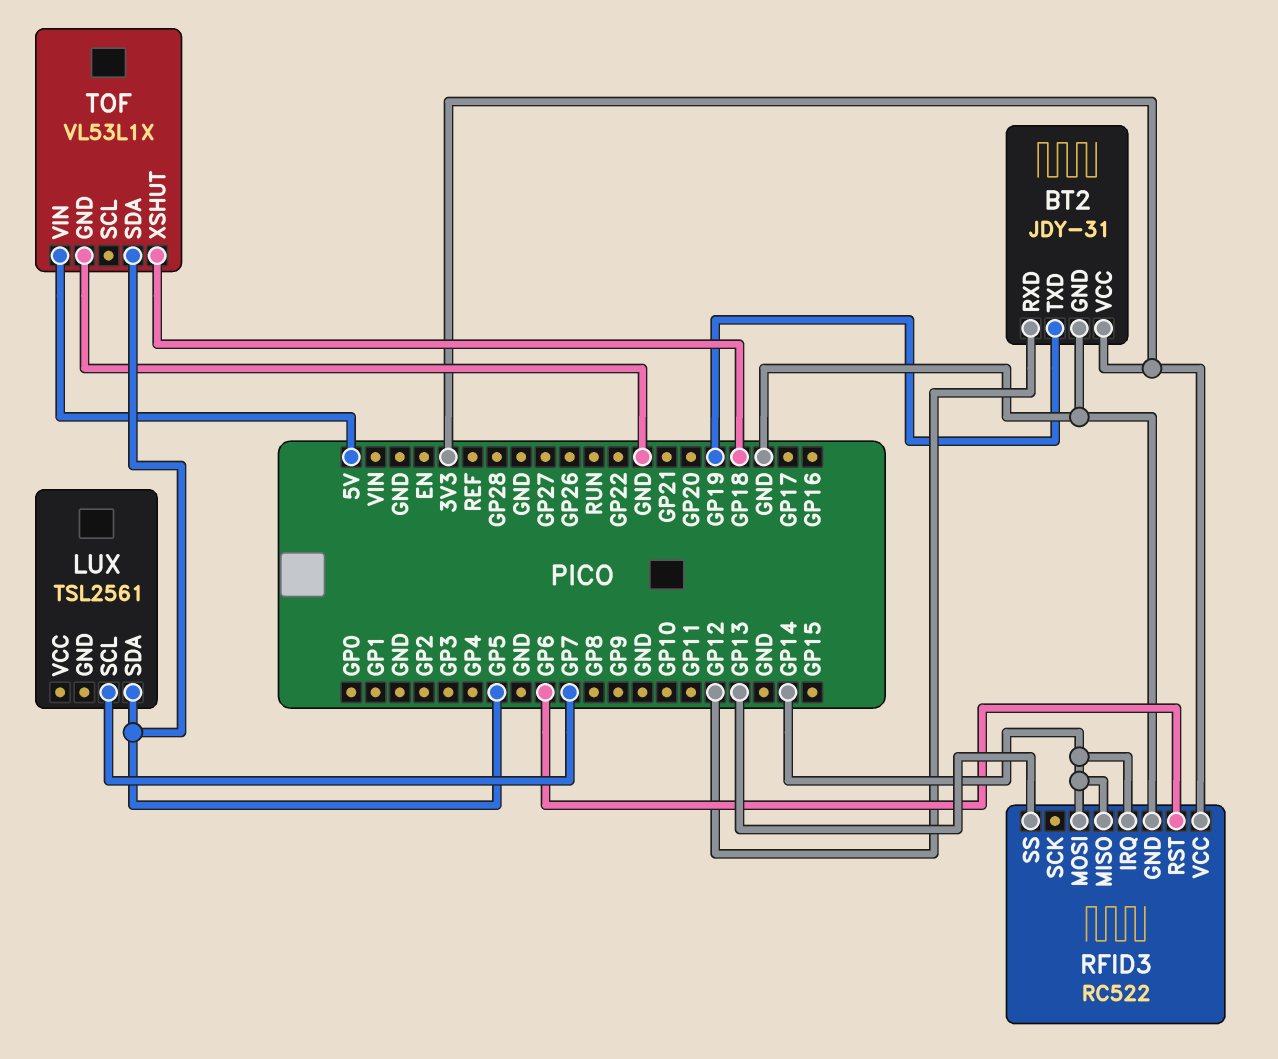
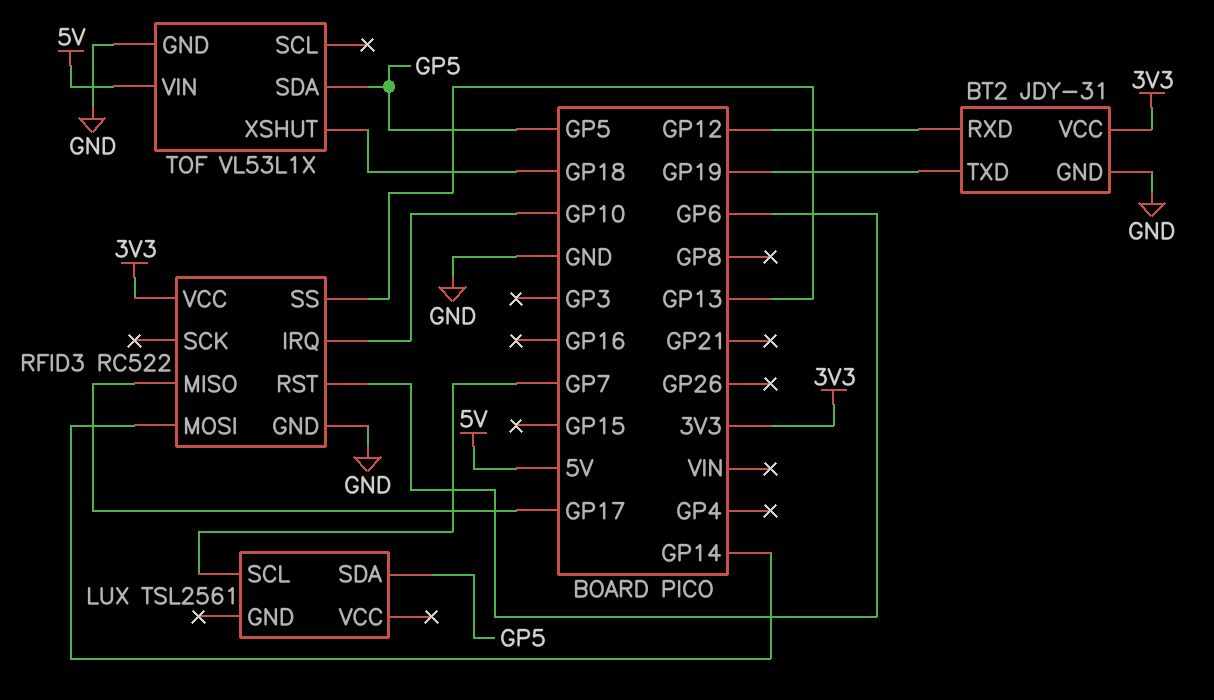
RFID3 pin IRQ: GP14 -> GP10
RFID3 pin MISO: GP14 -> GP17

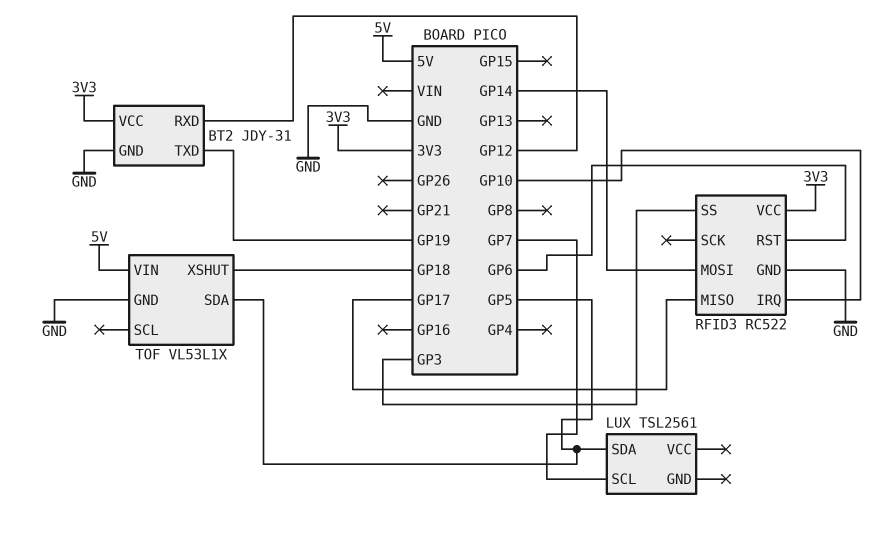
RFID3 pin SS: GP13 -> GP3

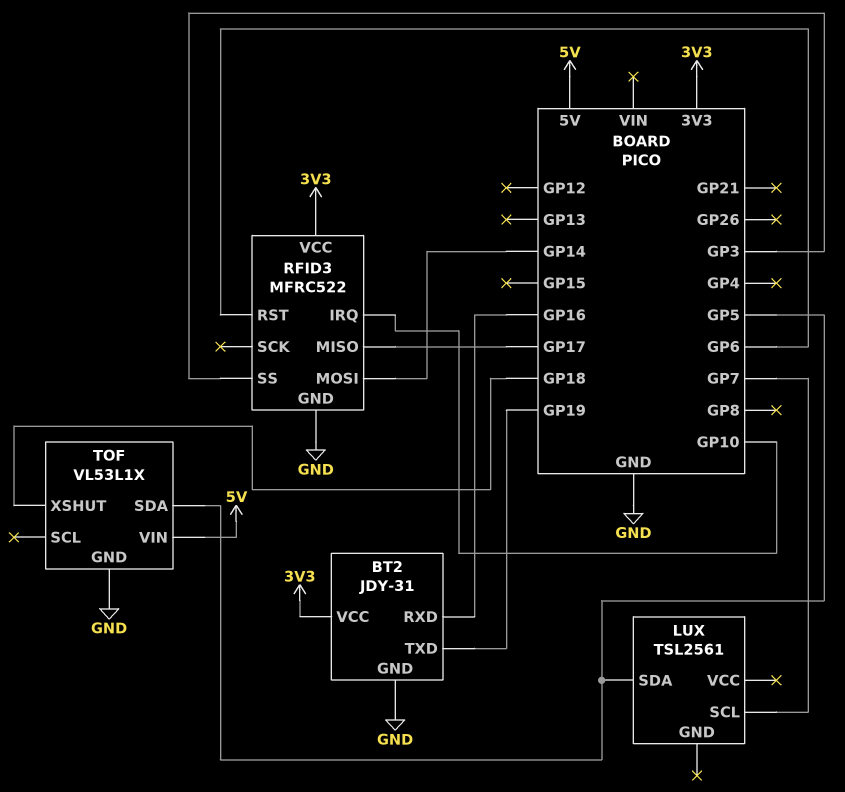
BT2 pin RXD: GP12 -> GP16
RFID3: RC522 -> MFRC522

